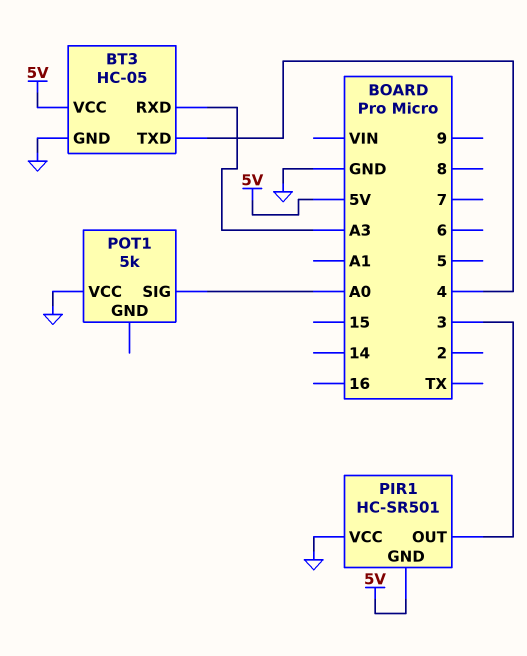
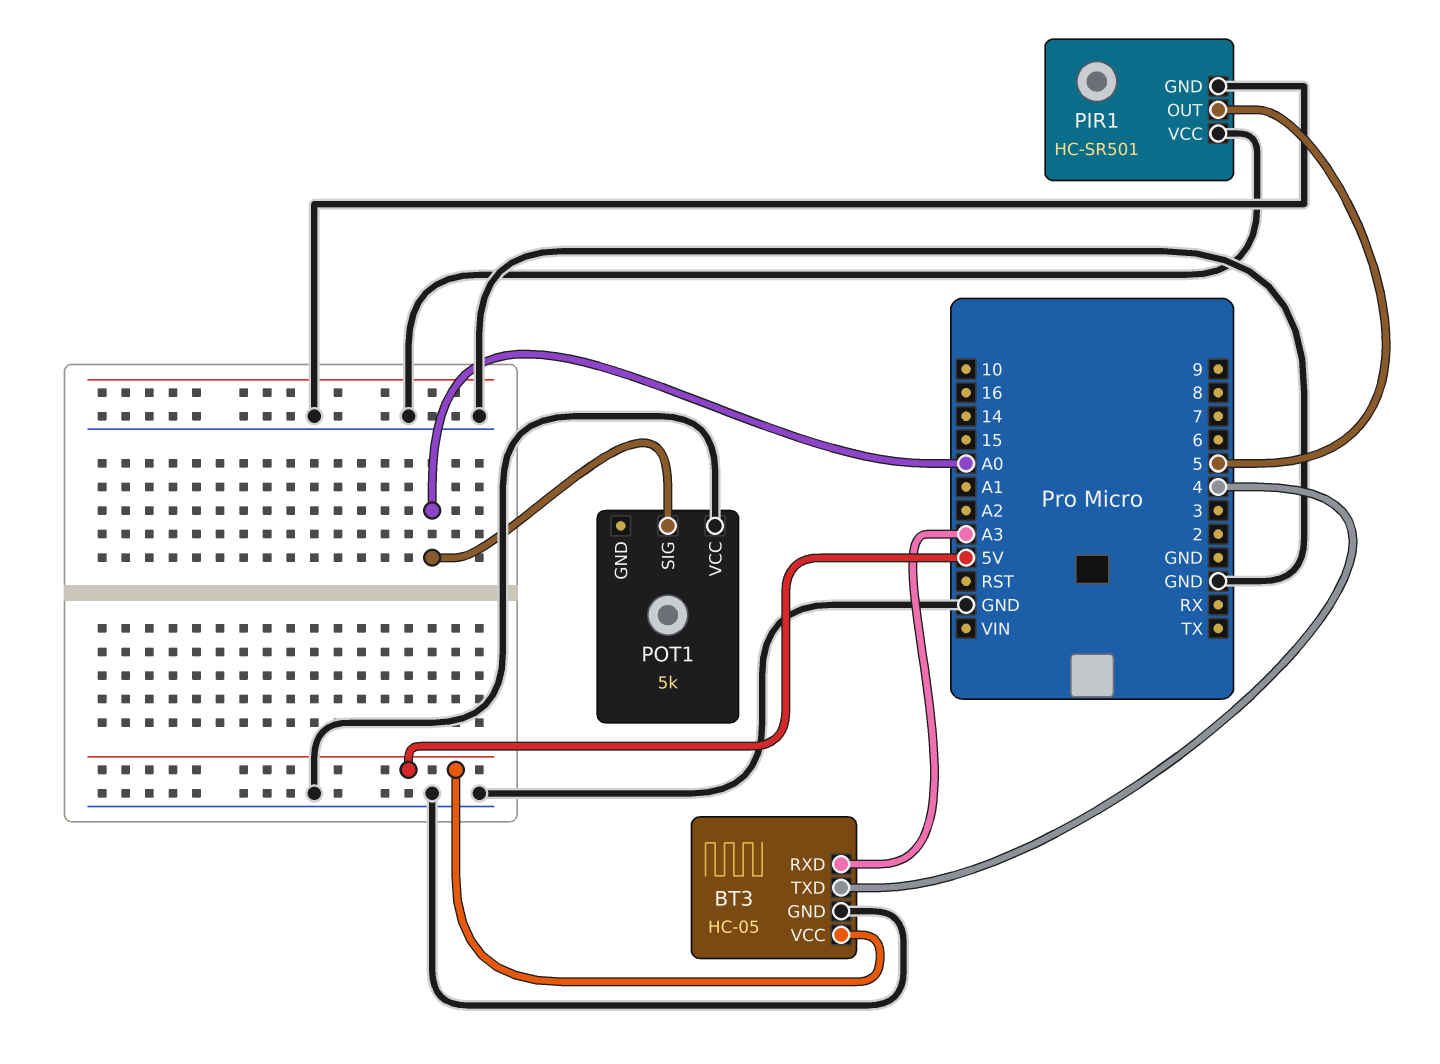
PIR1 pin GND: 5V -> GND
PIR1 pin OUT: 3 -> 5

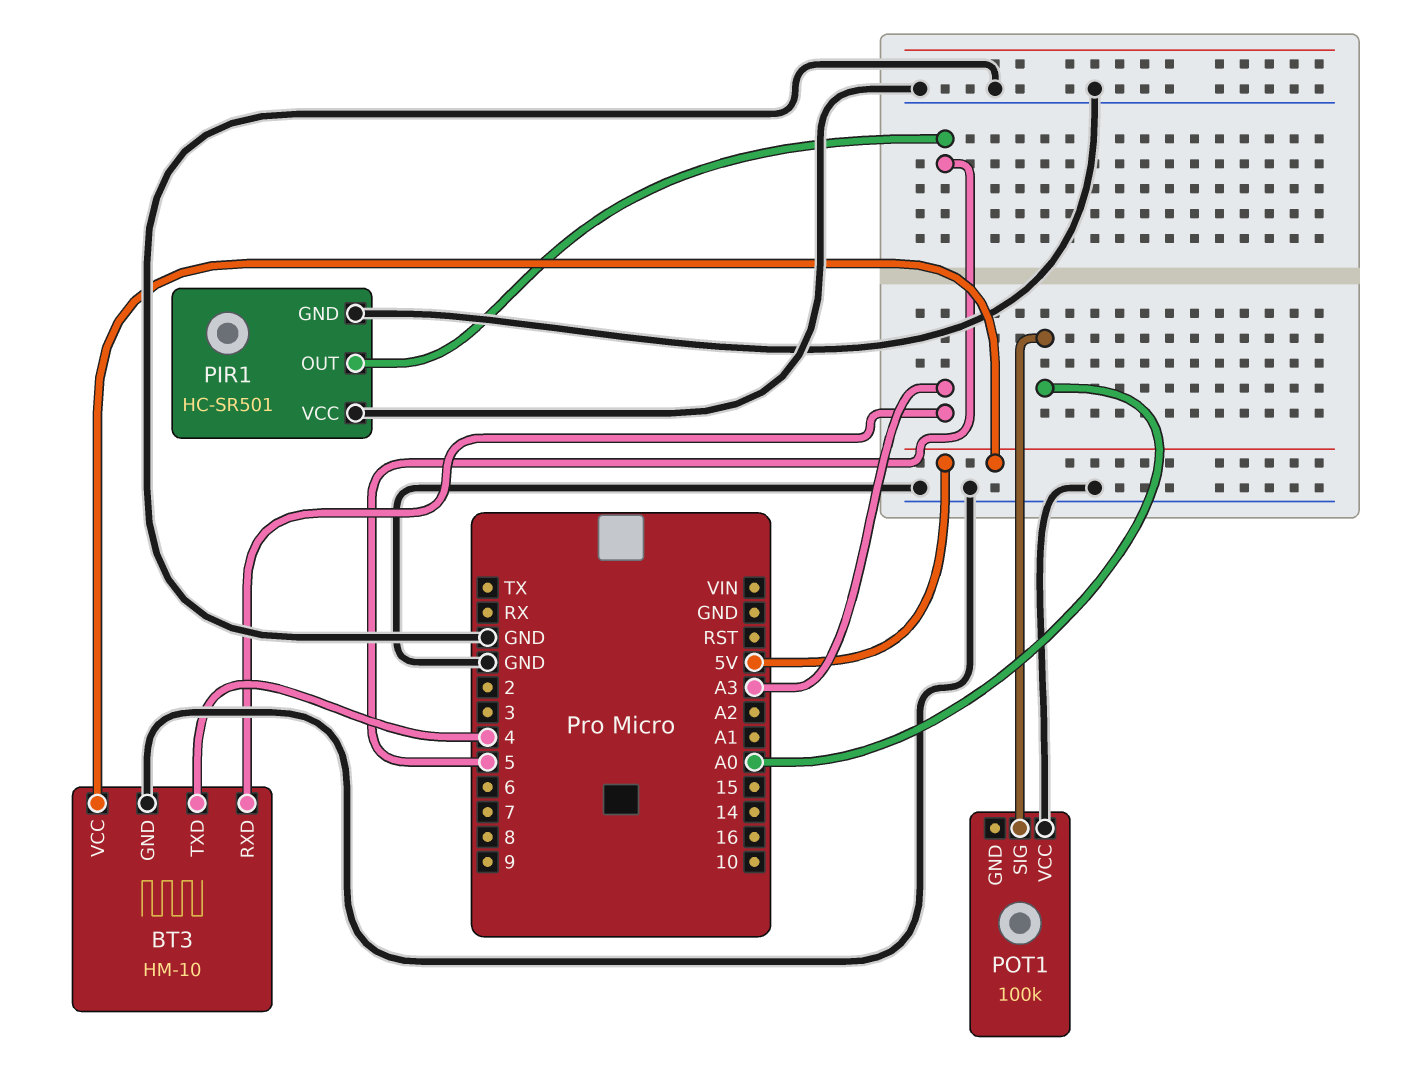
BT3: HC-05 -> HM-10
POT1: 5k -> 100k

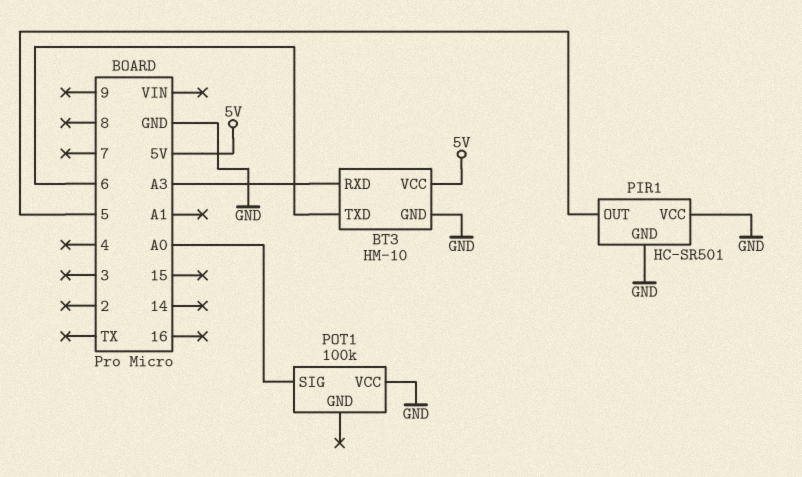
BT3 pin TXD: 4 -> 6

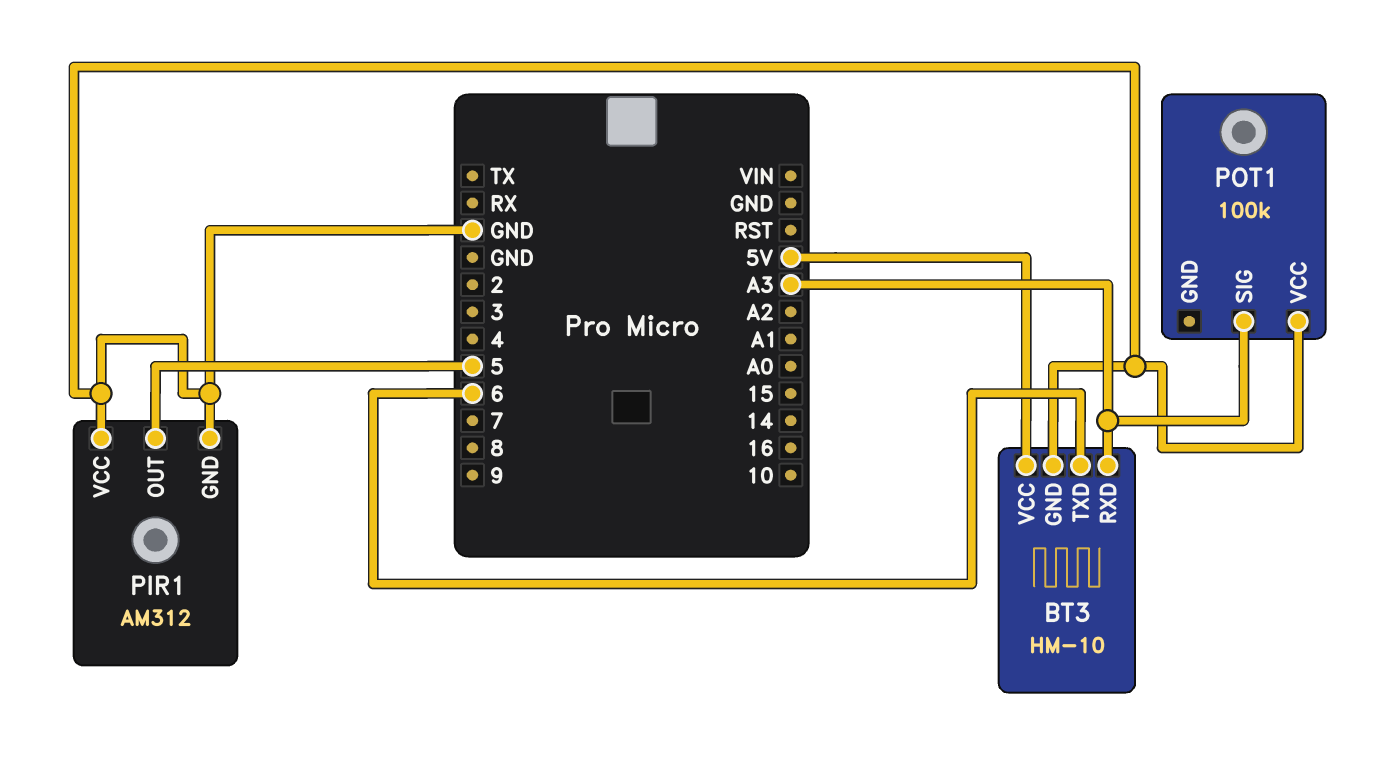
PIR1: HC-SR501 -> AM312
POT1 pin SIG: A0 -> A3

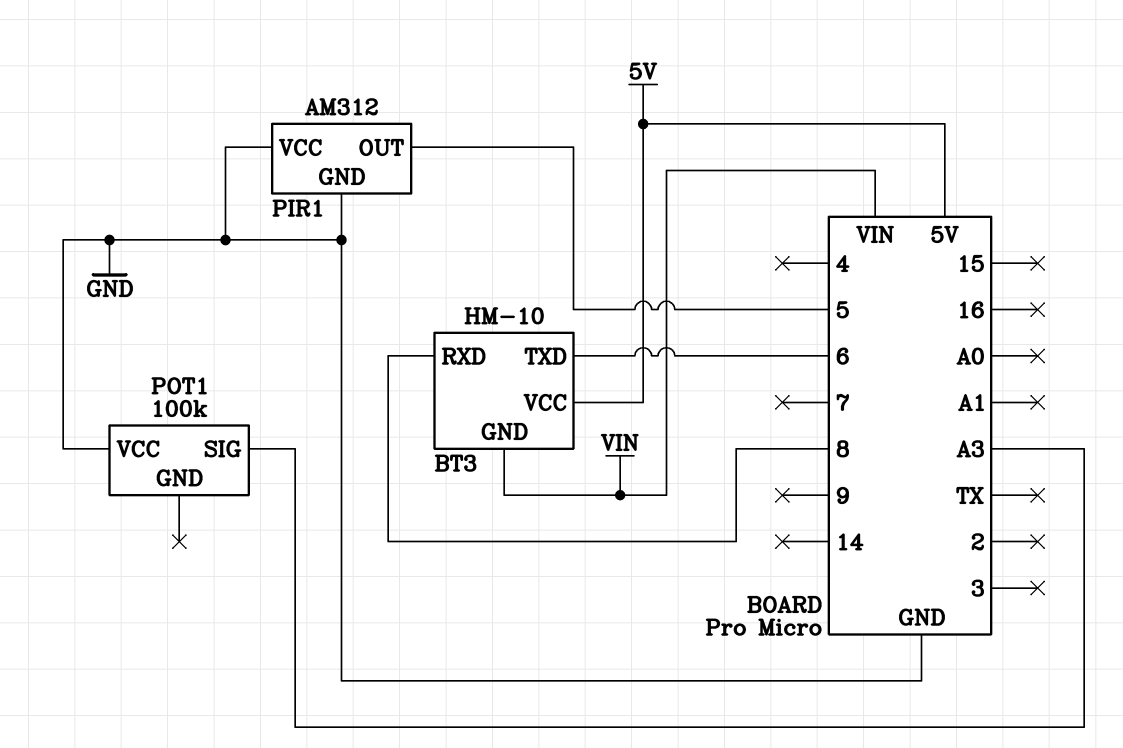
BT3 pin GND: GND -> VIN
BT3 pin RXD: A3 -> 8

